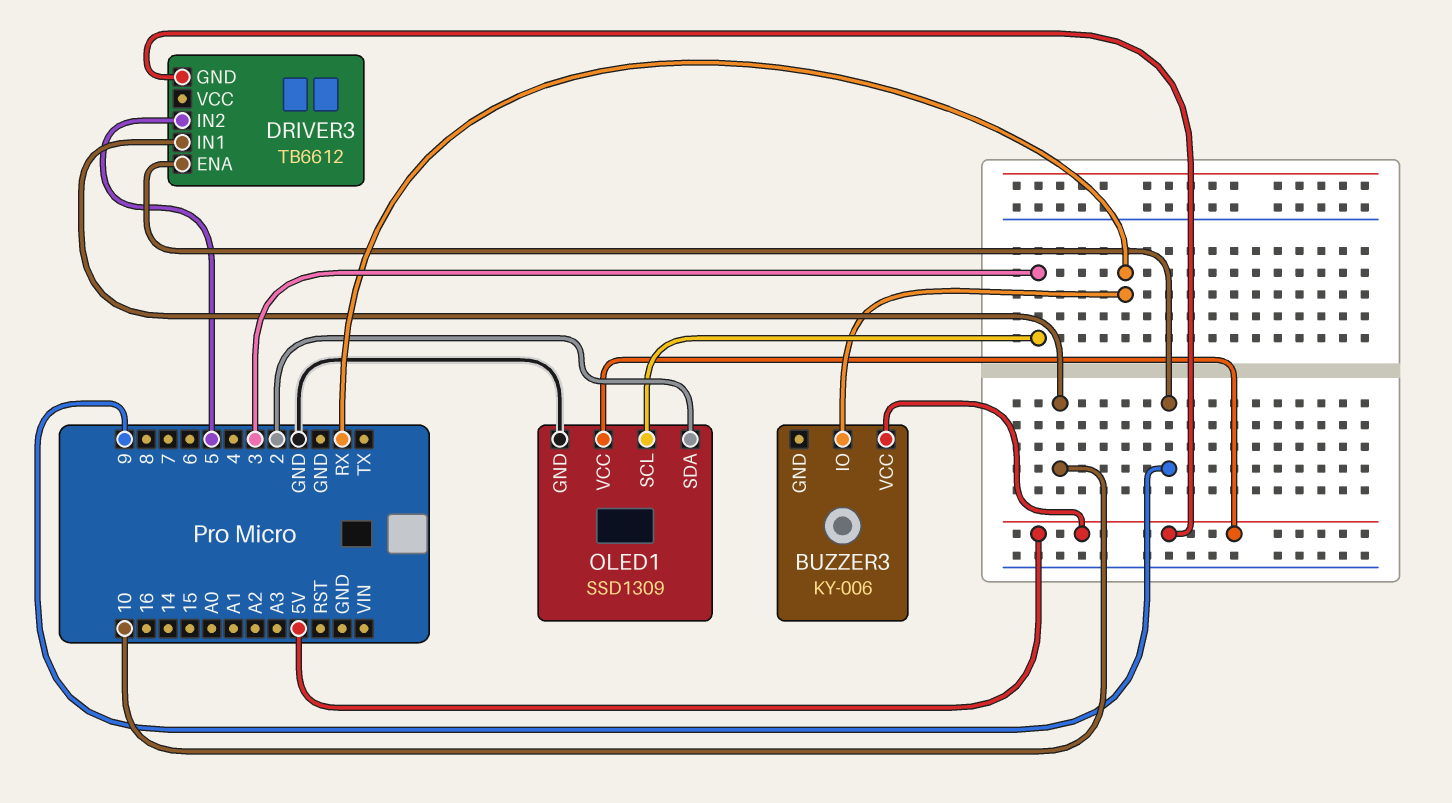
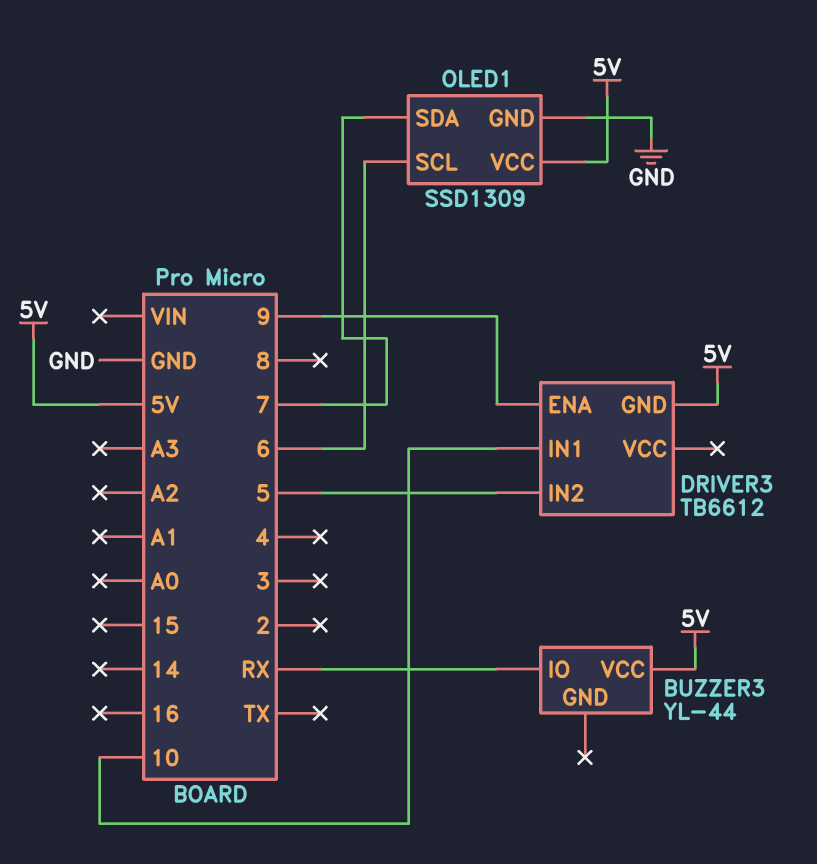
BUZZER3: KY-006 -> YL-44
OLED1 pin SCL: 3 -> 6
OLED1 pin SDA: 2 -> 7

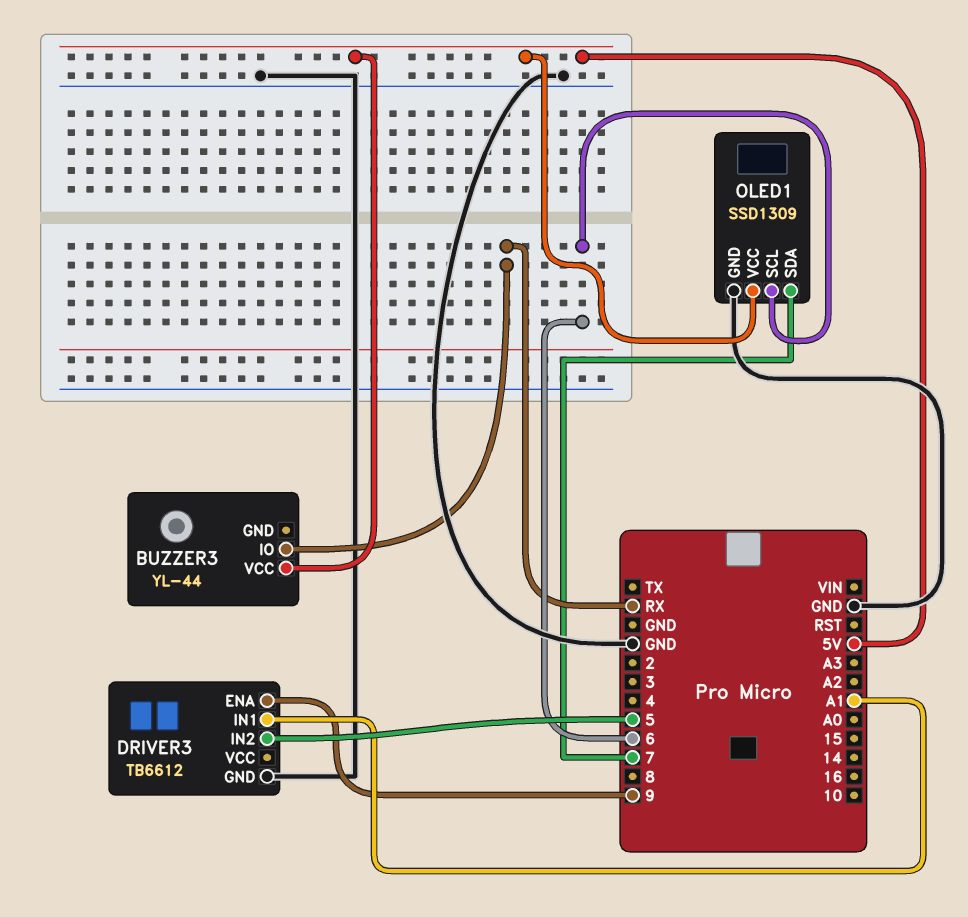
DRIVER3 pin GND: 5V -> GND
DRIVER3 pin IN1: 10 -> A1

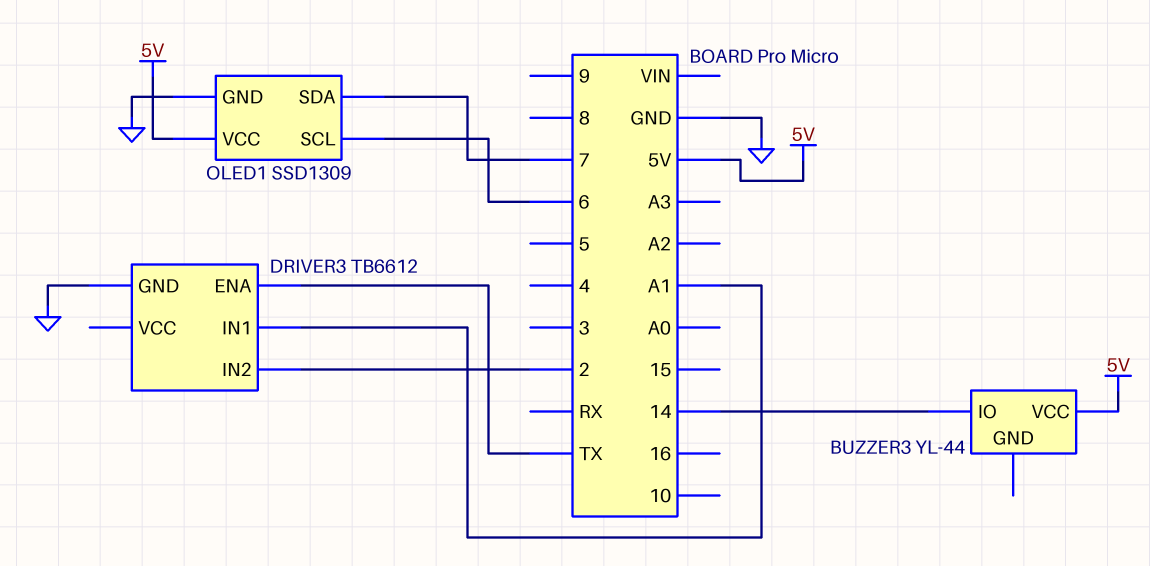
BUZZER3 pin IO: RX -> 14
DRIVER3 pin ENA: 9 -> TX
DRIVER3 pin IN2: 5 -> 2

